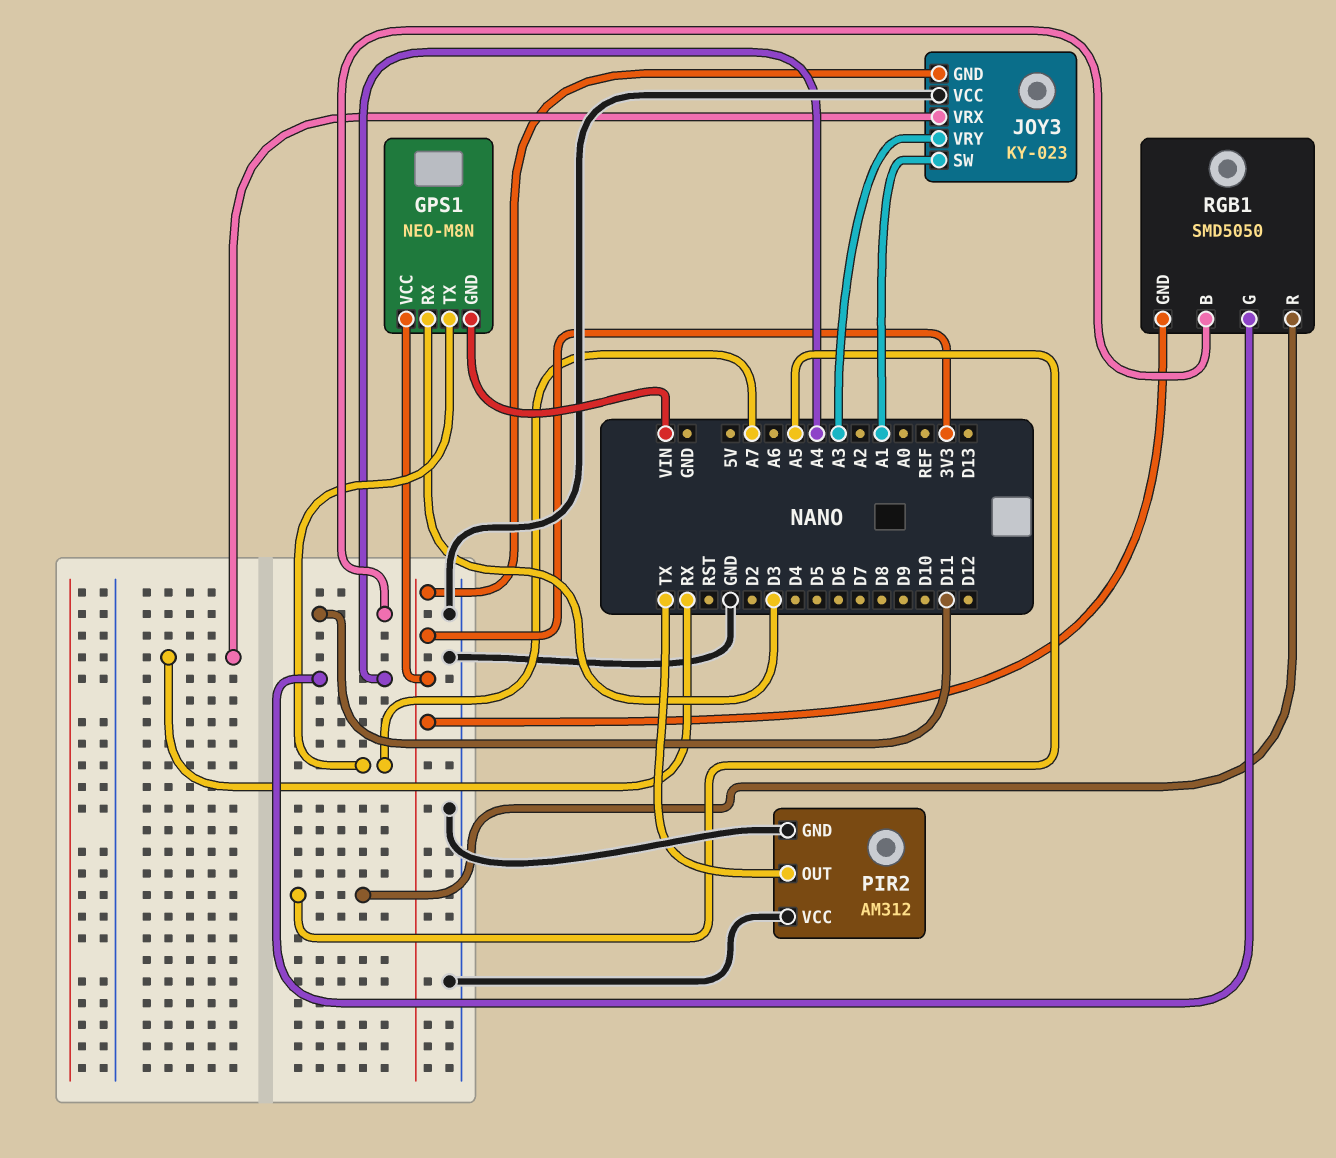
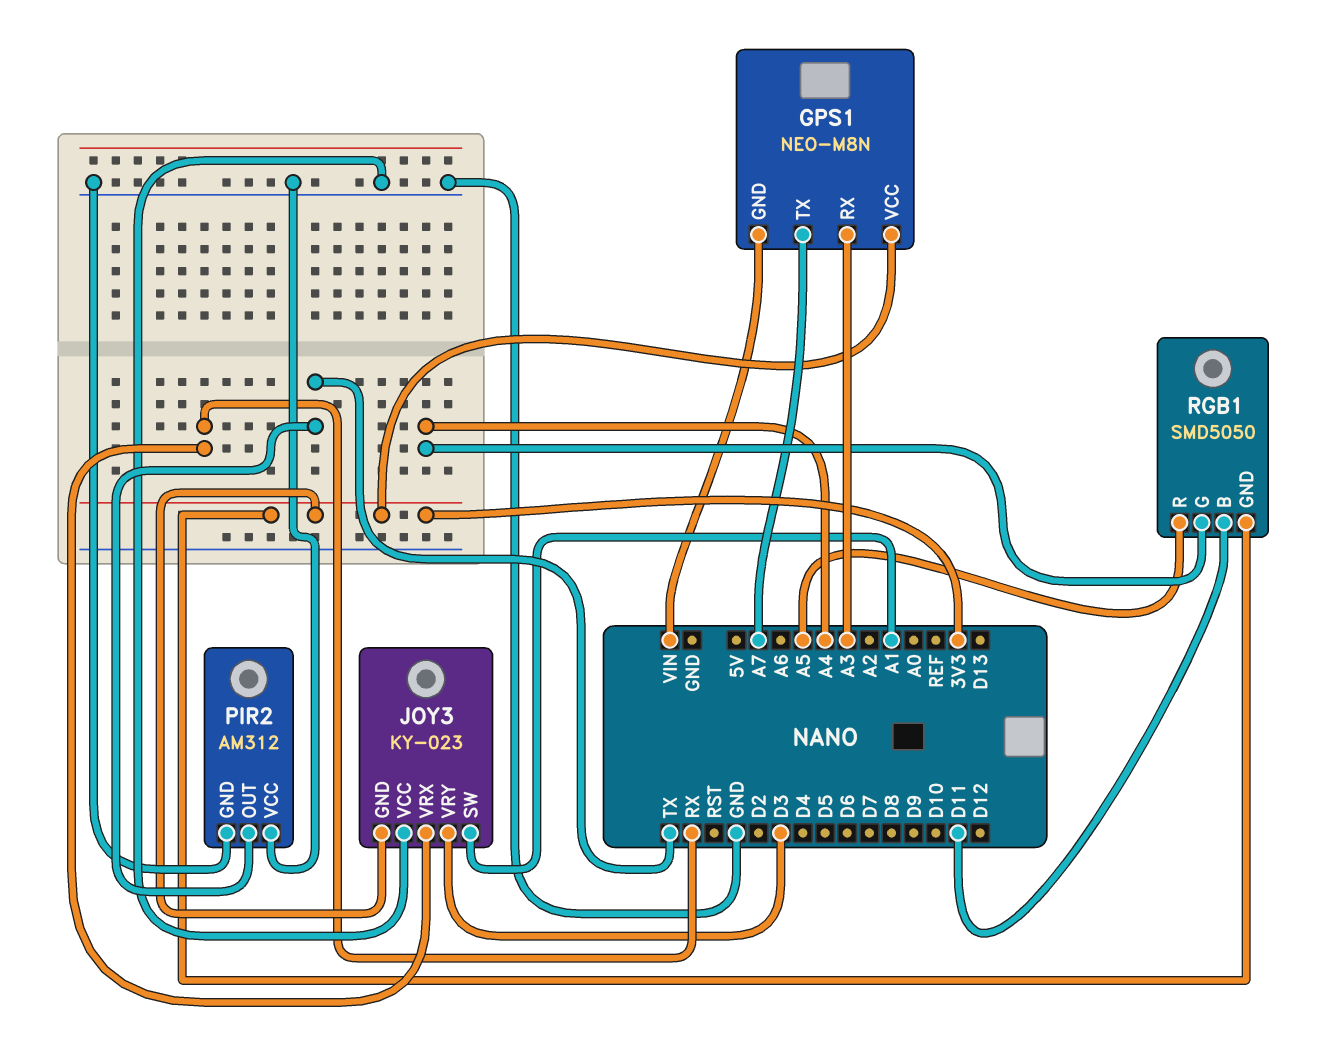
GPS1 pin RX: D3 -> A3
JOY3 pin VRY: A3 -> D3

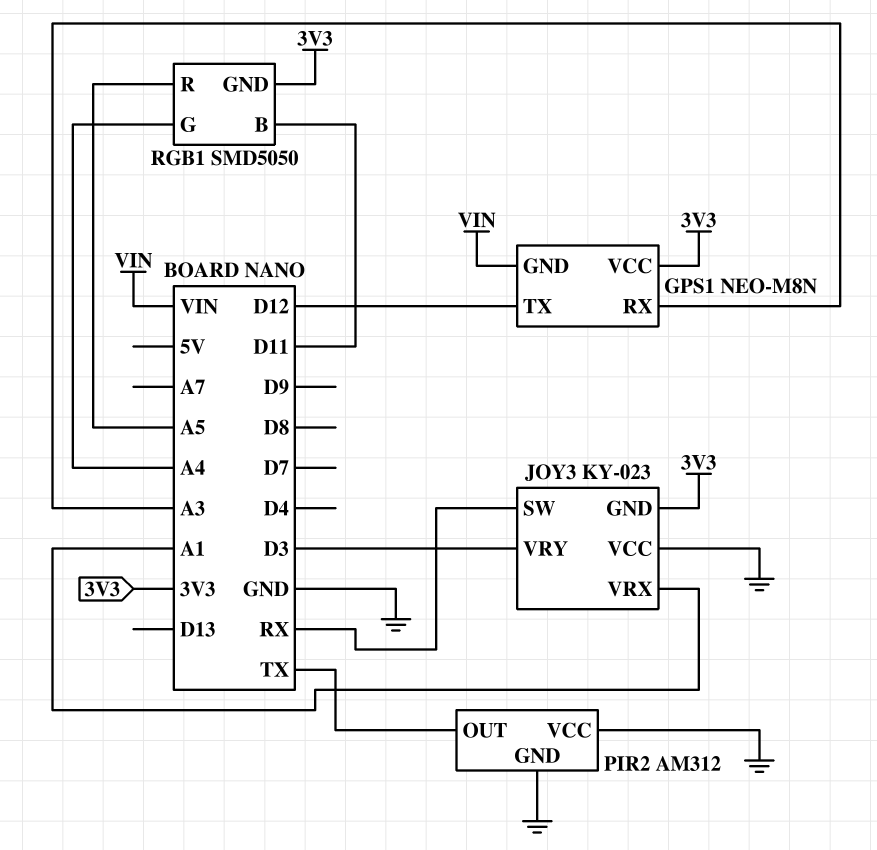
GPS1 pin TX: A7 -> D12
JOY3 pin SW: A1 -> RX
JOY3 pin VRX: RX -> A1

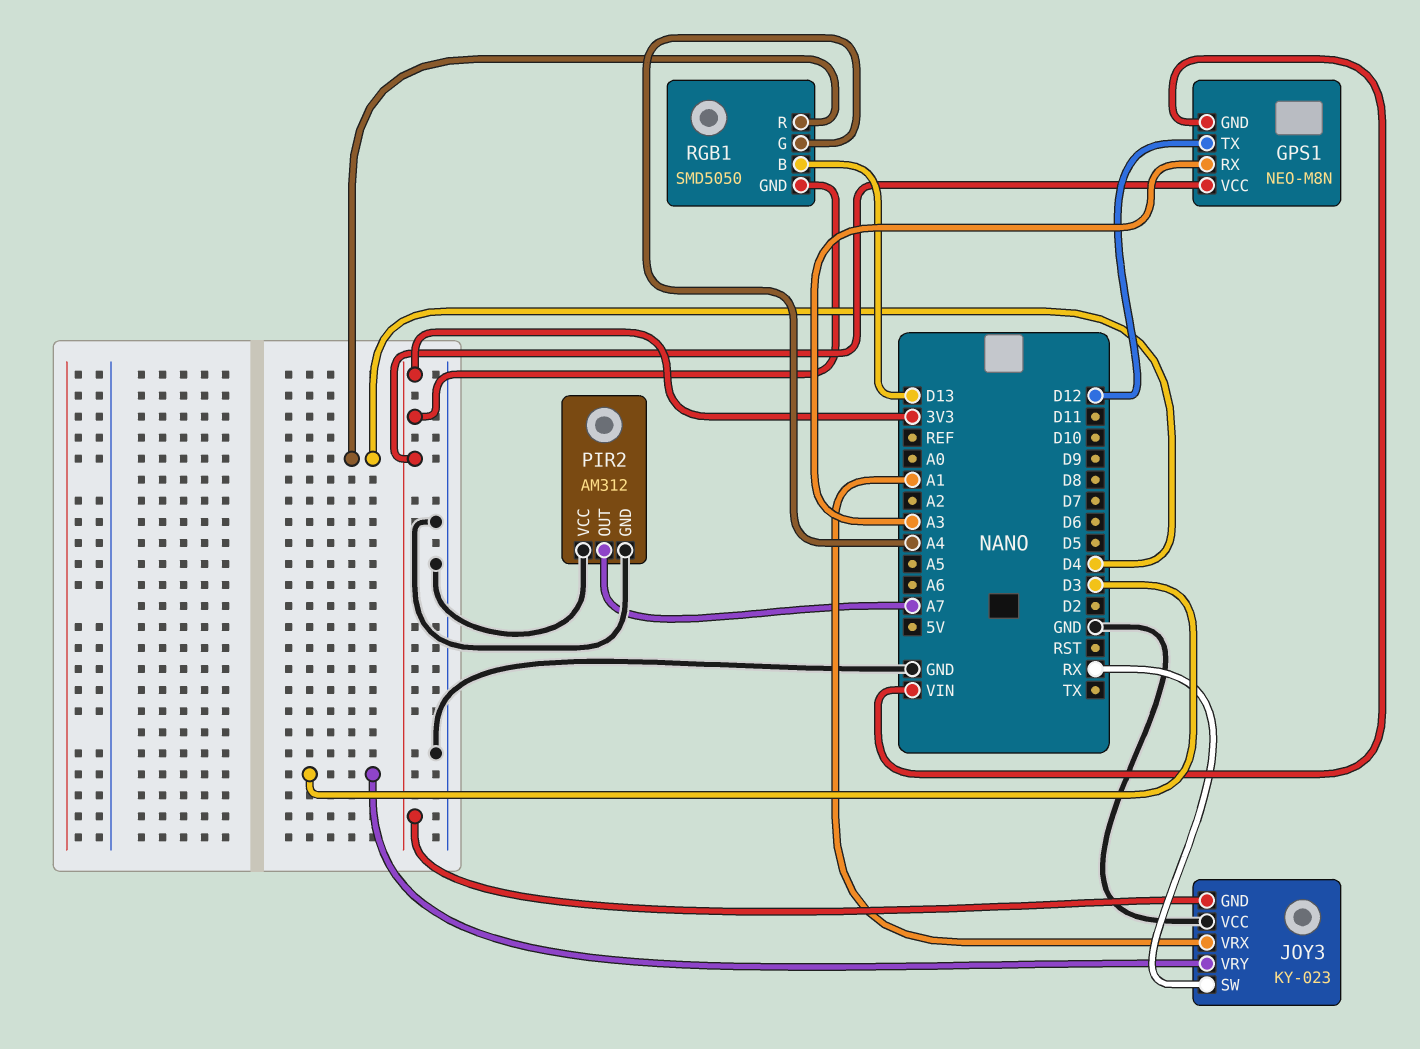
PIR2 pin OUT: TX -> A7
RGB1 pin B: D11 -> D13
RGB1 pin R: A5 -> D4

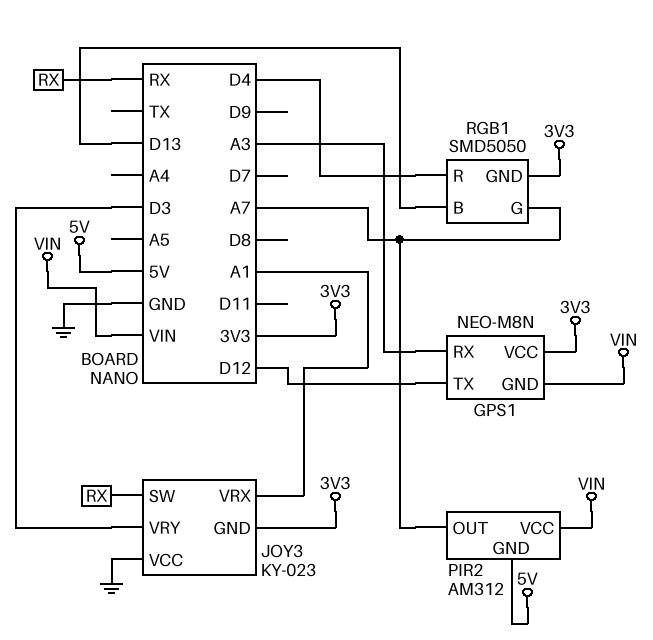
PIR2 pin GND: GND -> 5V
PIR2 pin VCC: GND -> VIN
RGB1 pin G: A4 -> A7

